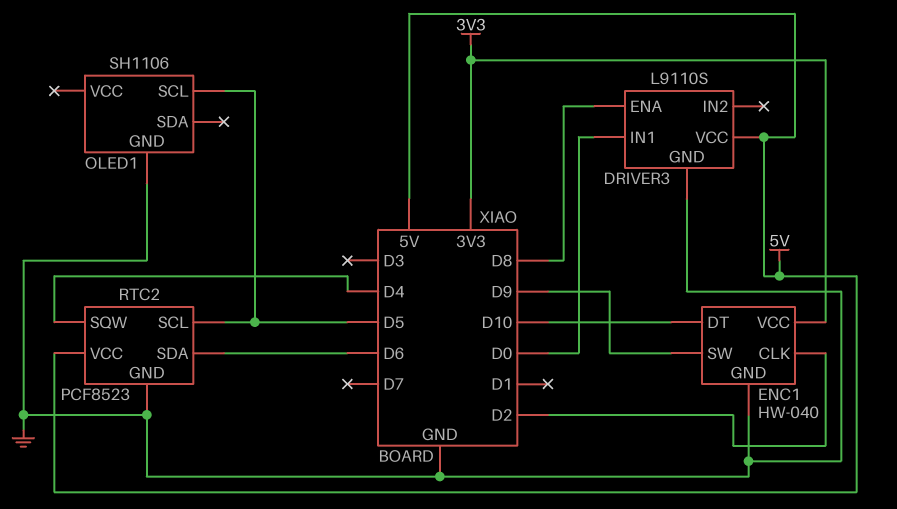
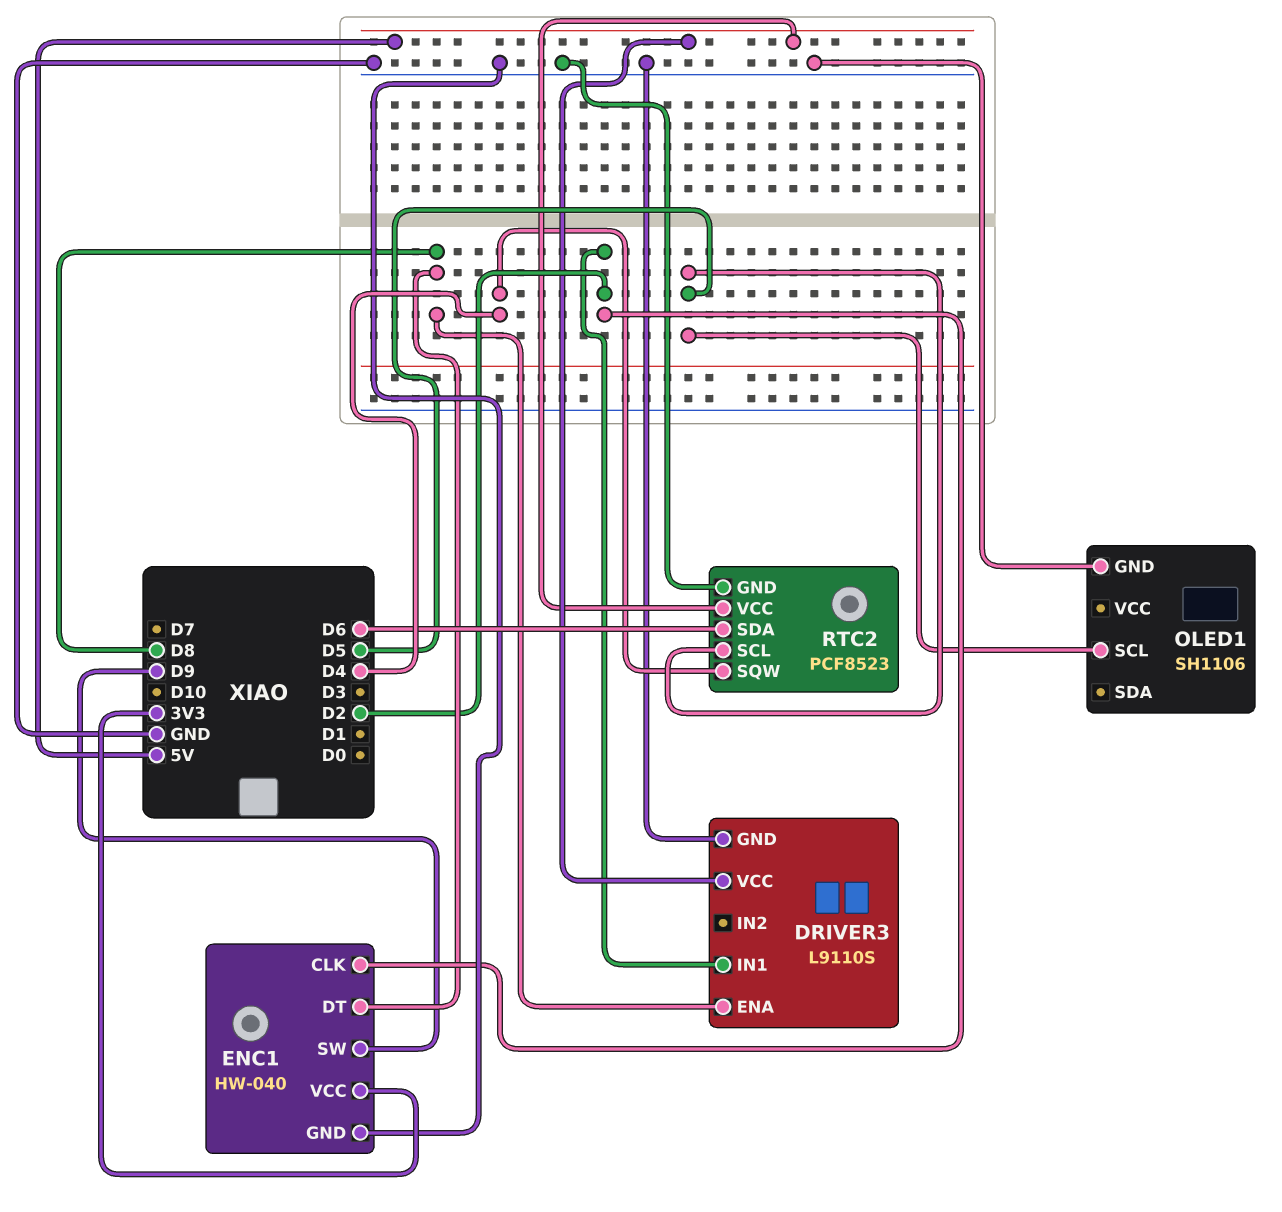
DRIVER3 pin IN1: D0 -> D2
ENC1 pin DT: D10 -> D8

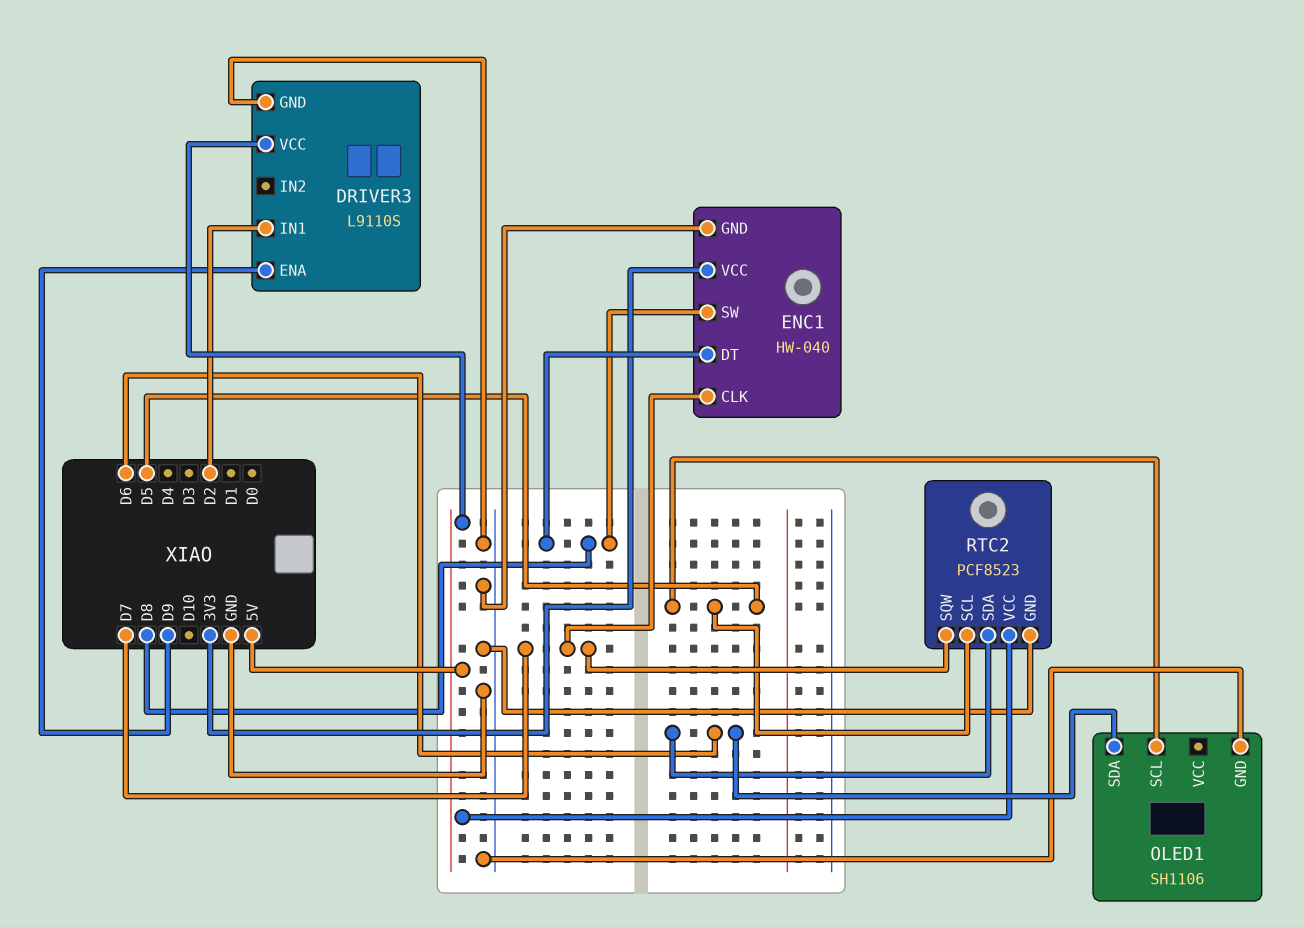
DRIVER3 pin ENA: D8 -> D9
ENC1 pin CLK: D2 -> D7
ENC1 pin SW: D9 -> D8
OLED1 pin SDA: none -> D6
RTC2 pin SQW: D4 -> D7

